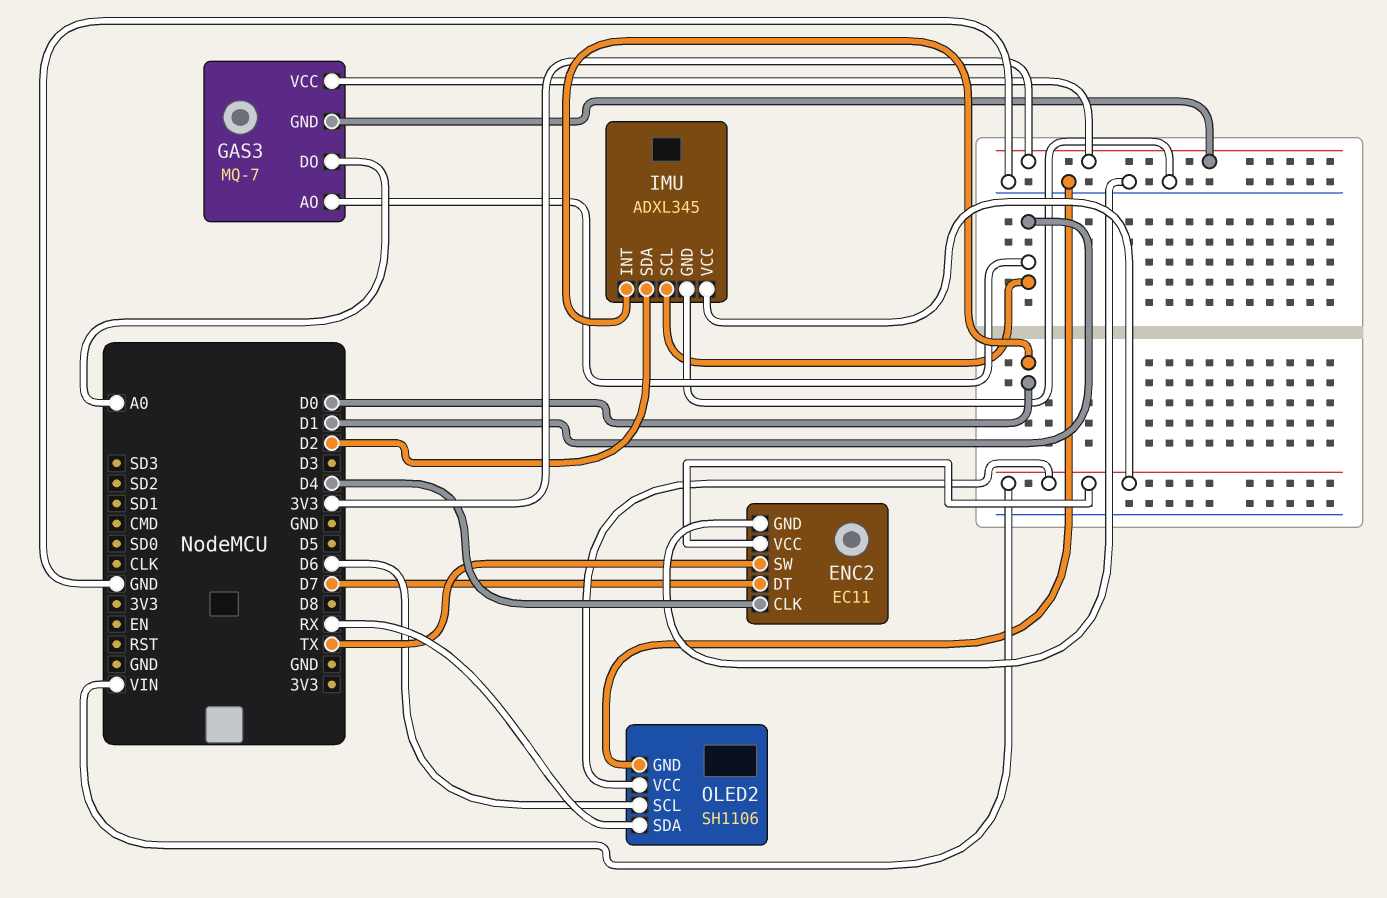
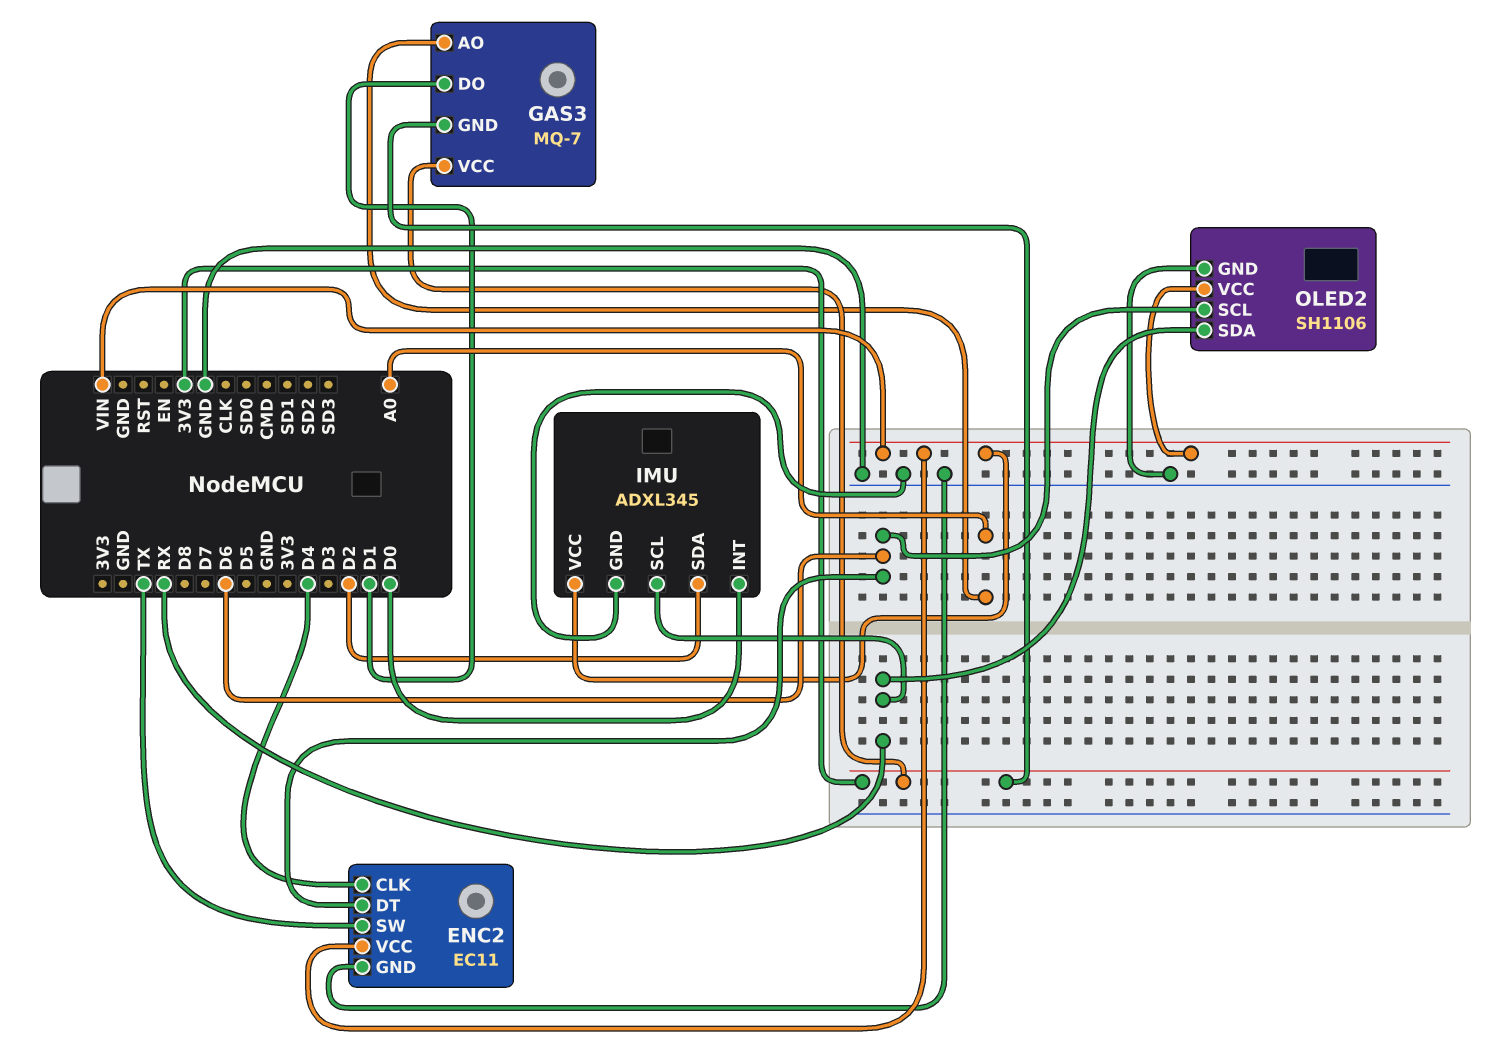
ENC2 pin DT: D7 -> D6
GAS3 pin AO: D1 -> A0
GAS3 pin DO: A0 -> D1
IMU pin SCL: D1 -> RX

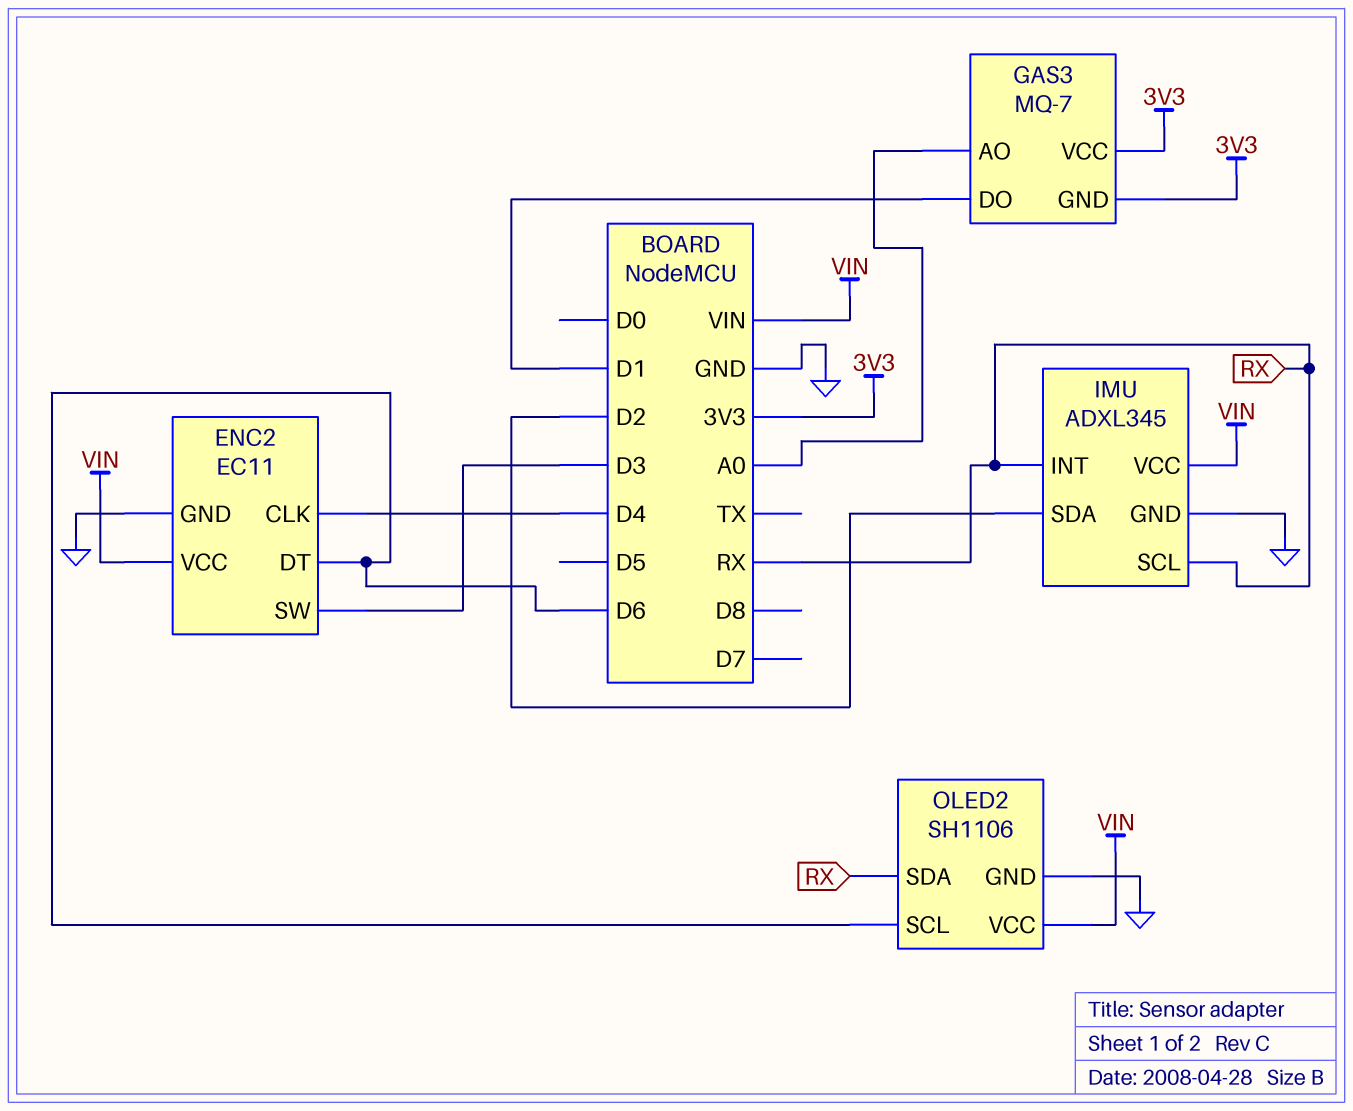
ENC2 pin SW: TX -> D3
IMU pin INT: D0 -> RX

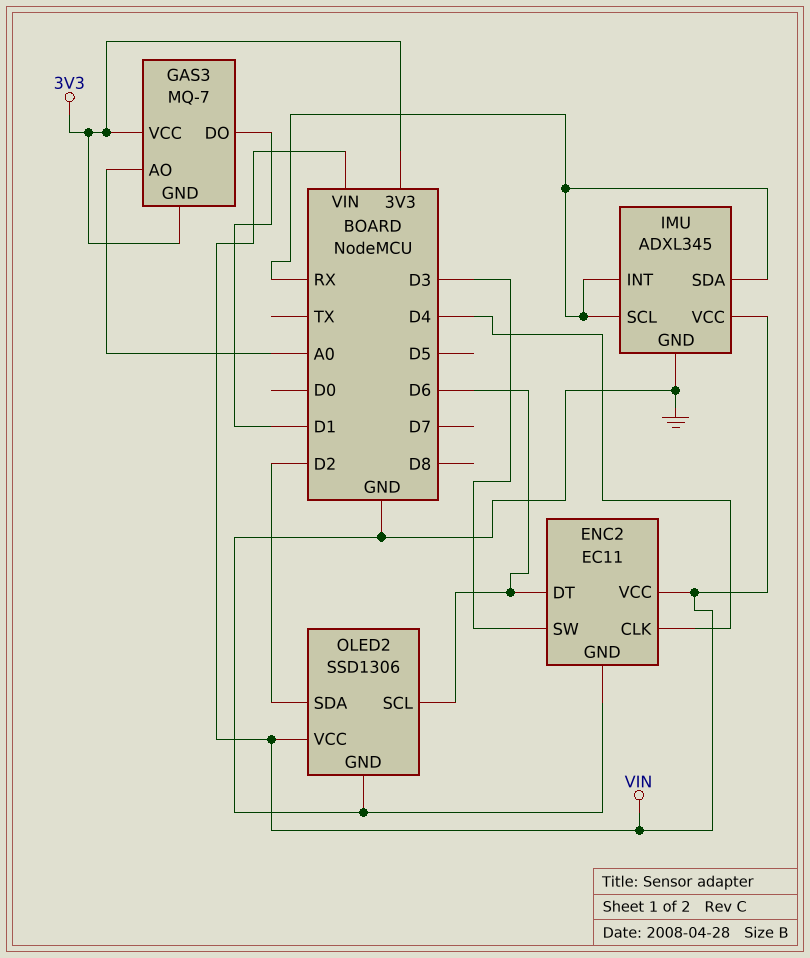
IMU pin SDA: D2 -> RX
OLED2: SH1106 -> SSD1306
OLED2 pin SDA: RX -> D2

